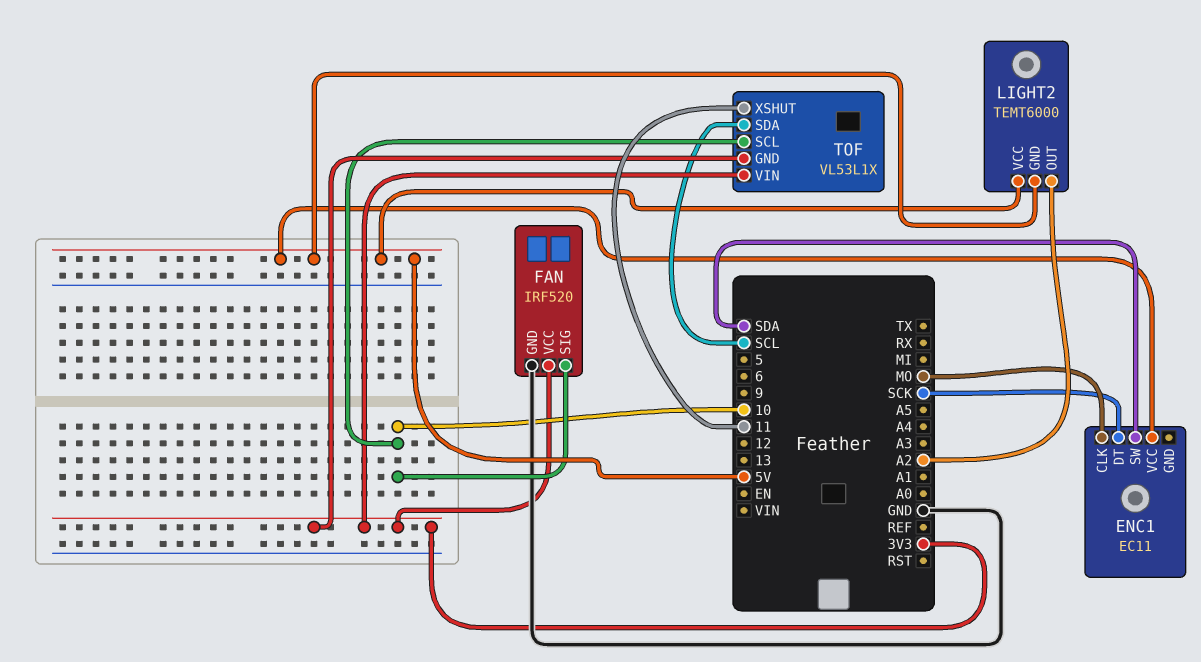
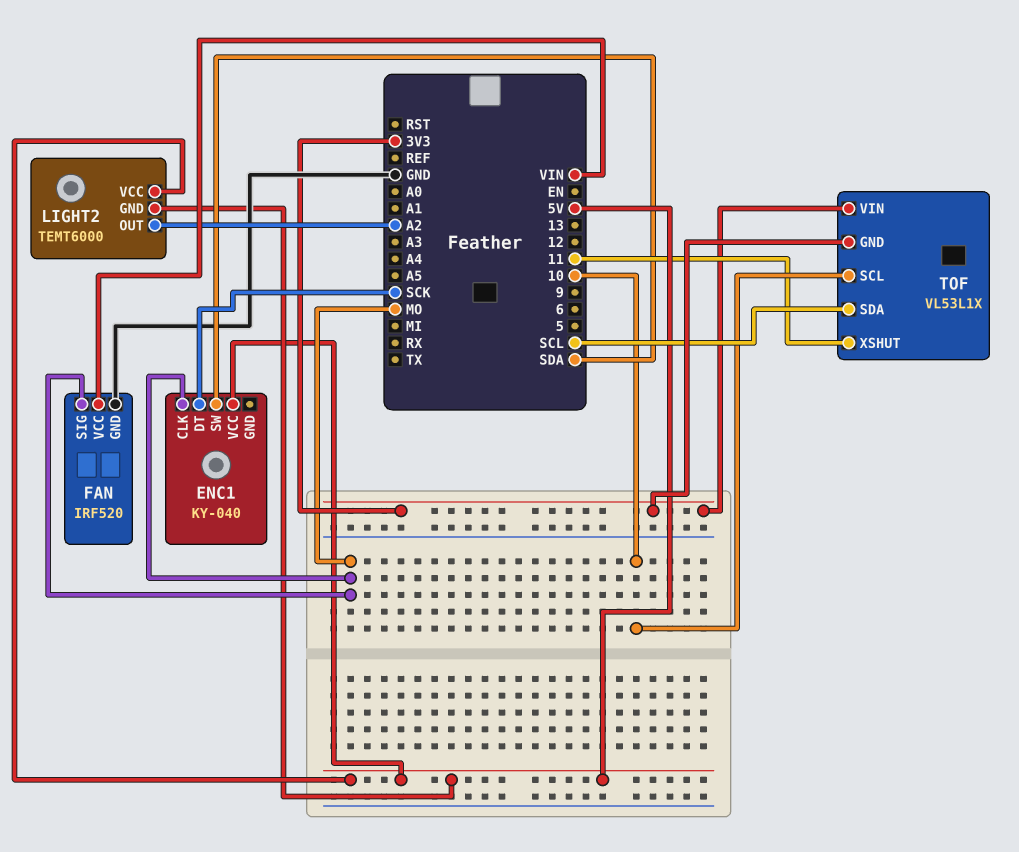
ENC1: EC11 -> KY-040
FAN pin SIG: 10 -> MO
FAN pin VCC: 3V3 -> VIN

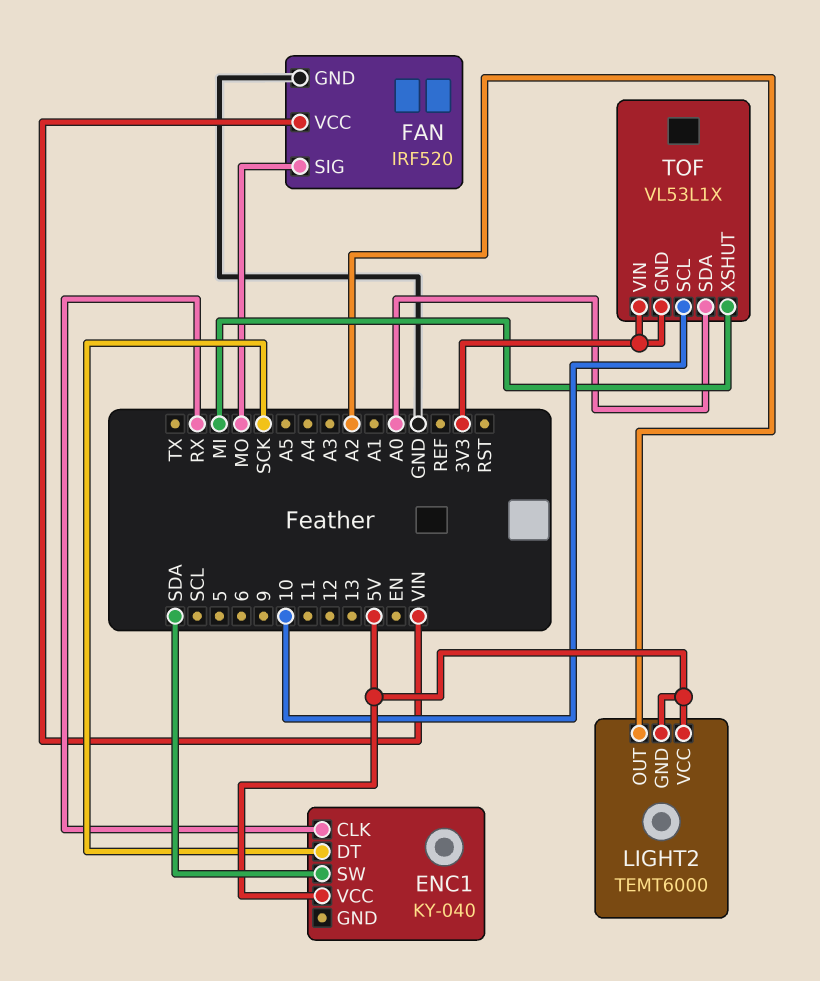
ENC1 pin CLK: MO -> RX
TOF pin SDA: SCL -> A0
TOF pin XSHUT: 11 -> MI

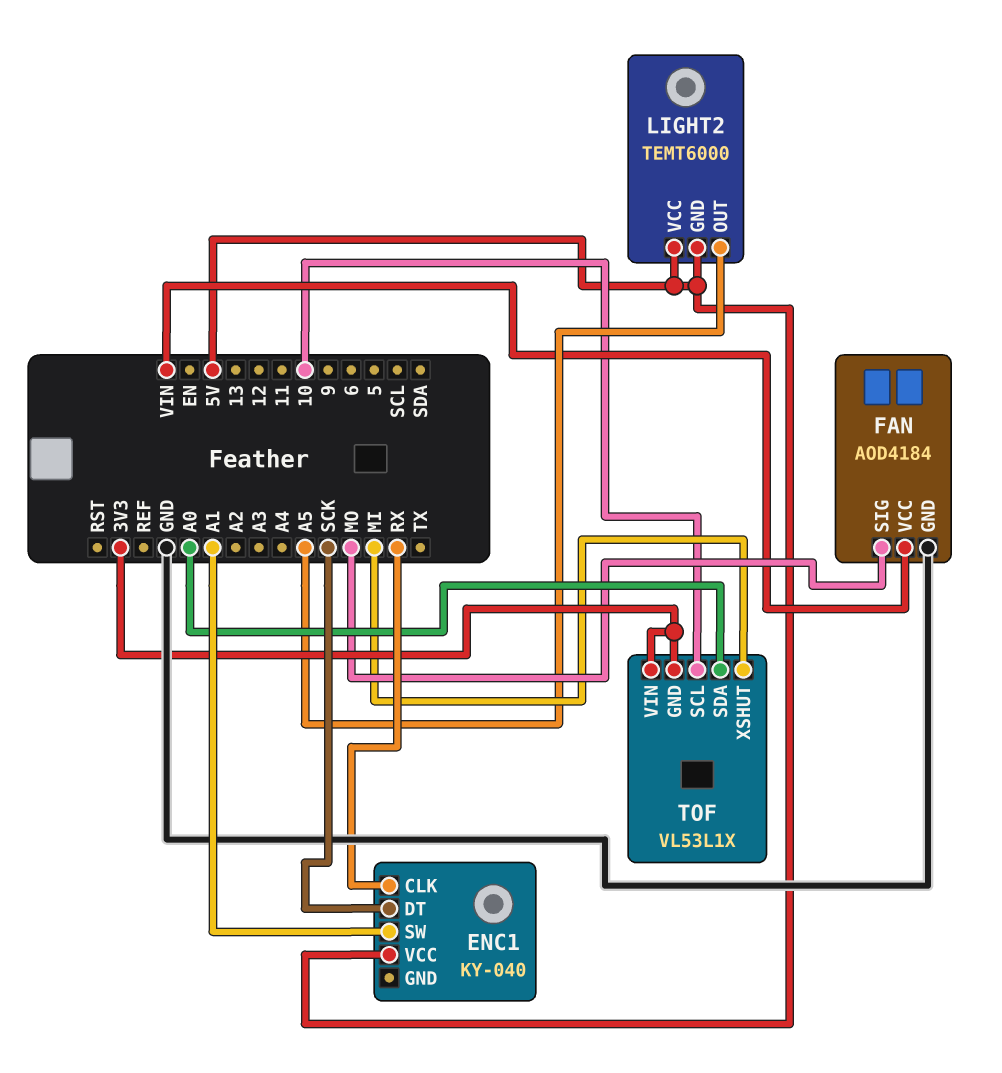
ENC1 pin SW: SDA -> A1
FAN: IRF520 -> AOD4184
LIGHT2 pin OUT: A2 -> A5

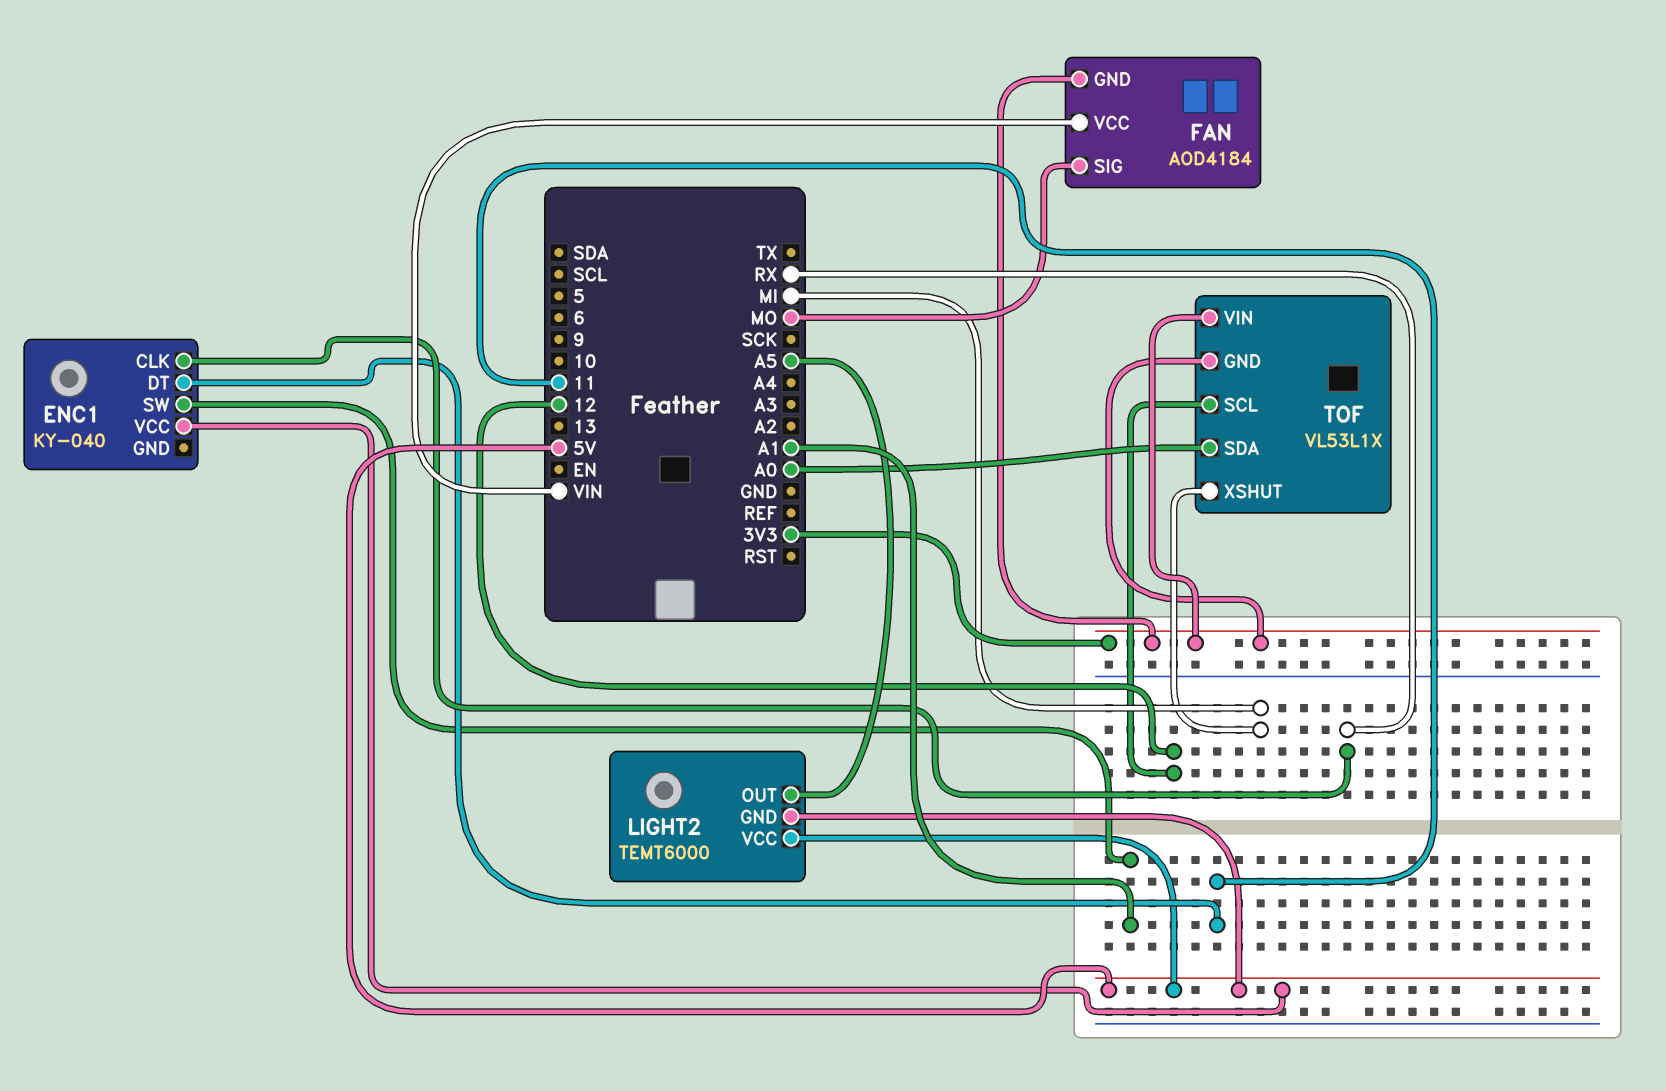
ENC1 pin DT: SCK -> 11
FAN pin GND: GND -> 3V3
TOF pin SCL: 10 -> 12

